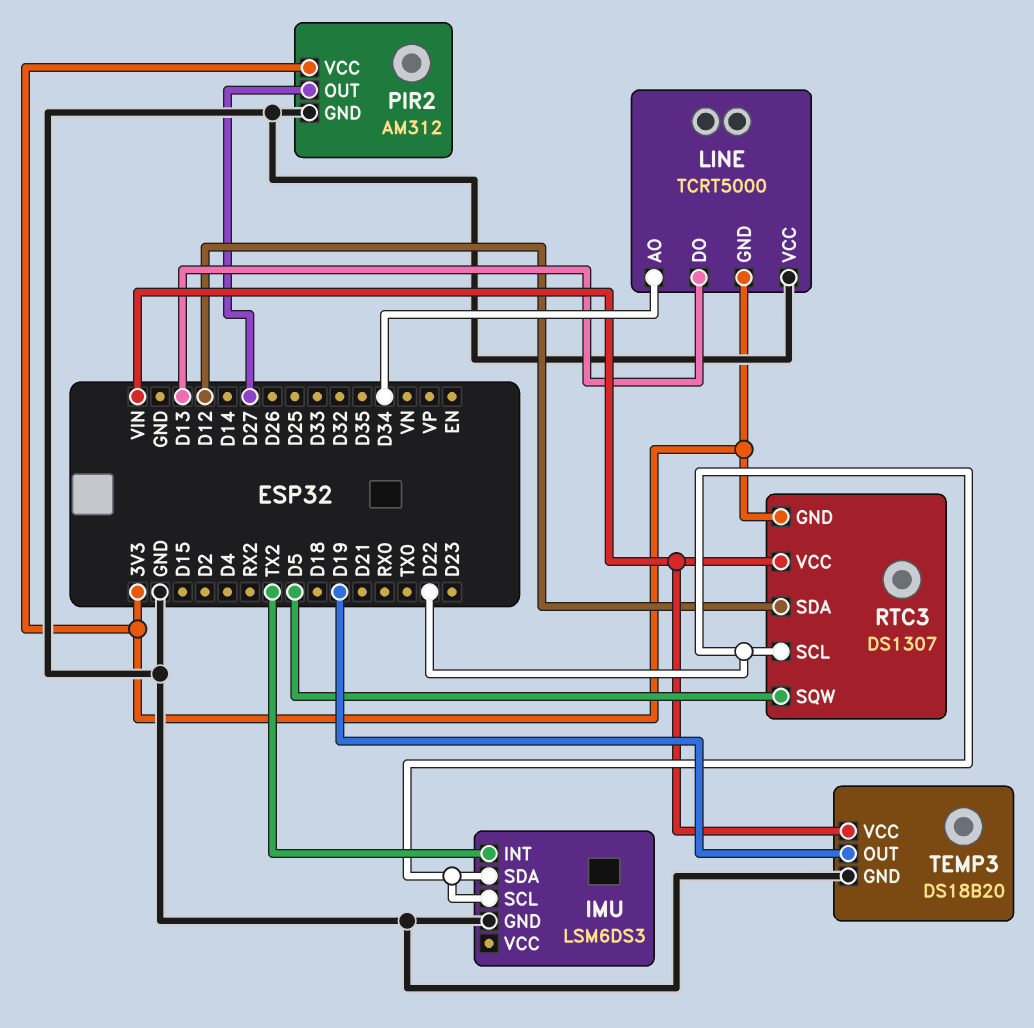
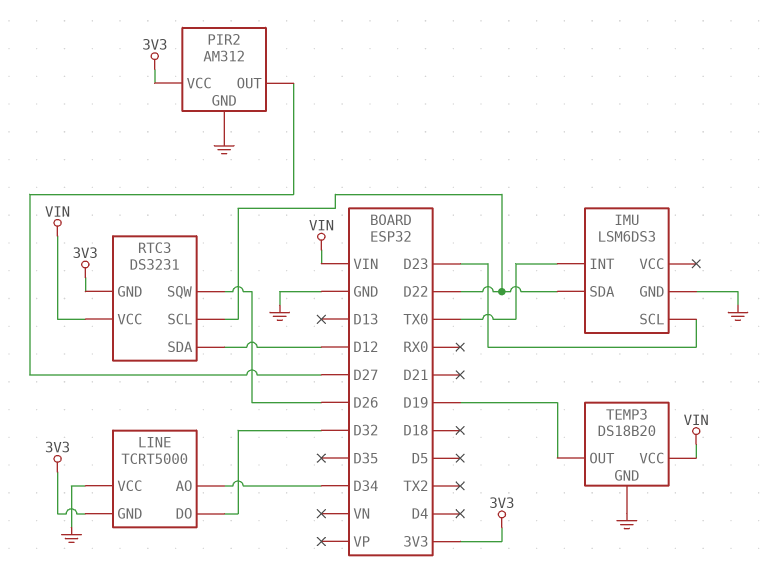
IMU pin INT: TX2 -> TX0
IMU pin SCL: D22 -> D23
LINE pin DO: D13 -> D32
RTC3: DS1307 -> DS3231
RTC3 pin SQW: D5 -> D26

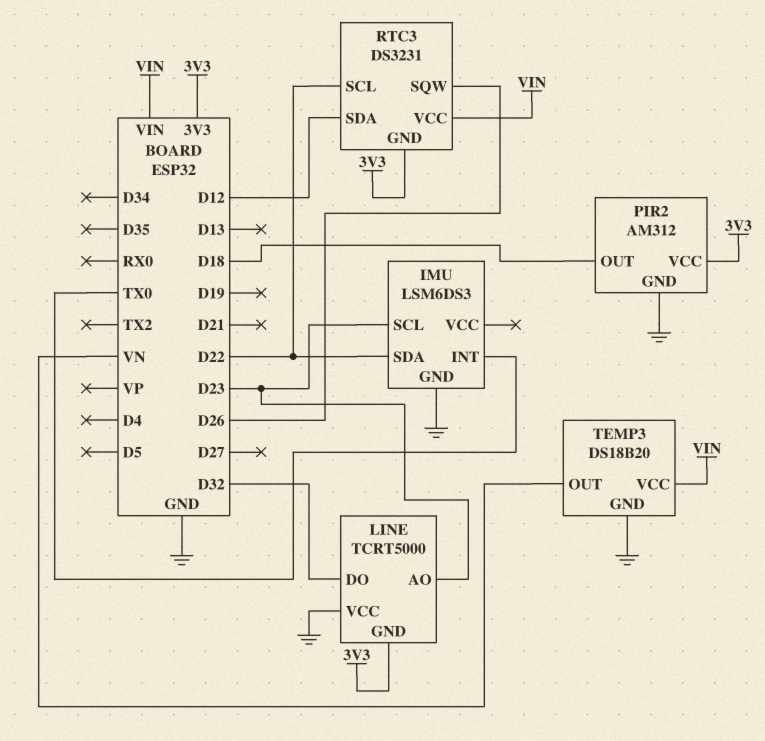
LINE pin AO: D34 -> D23
PIR2 pin OUT: D27 -> D18
TEMP3 pin OUT: D19 -> VN

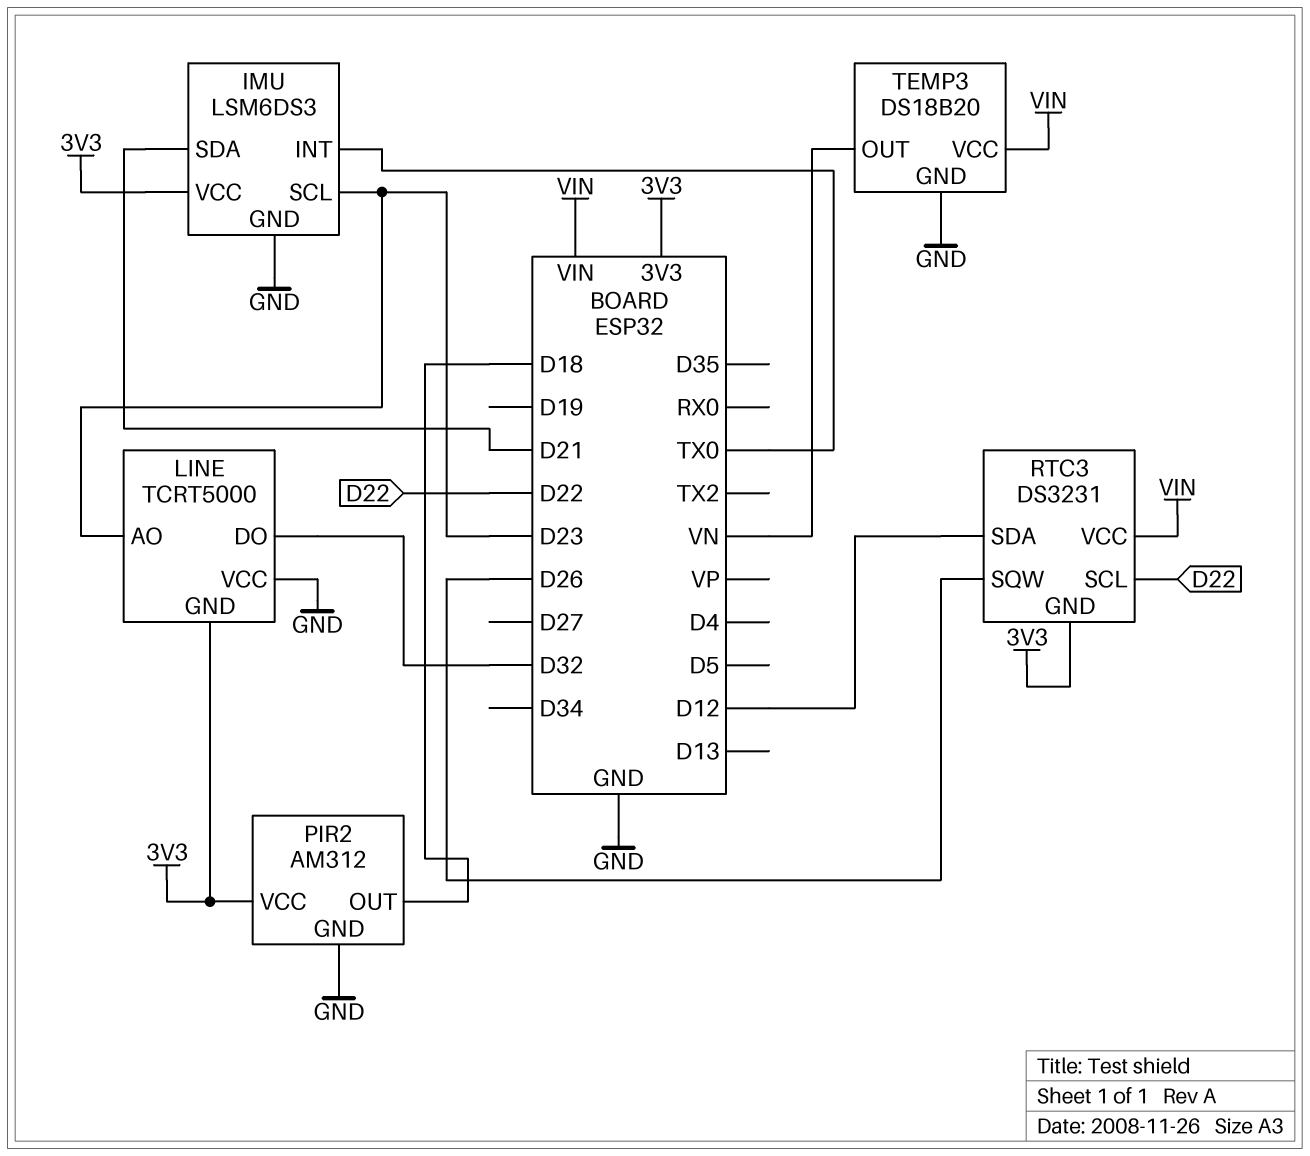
IMU pin SDA: D22 -> D21
IMU pin VCC: none -> 3V3

